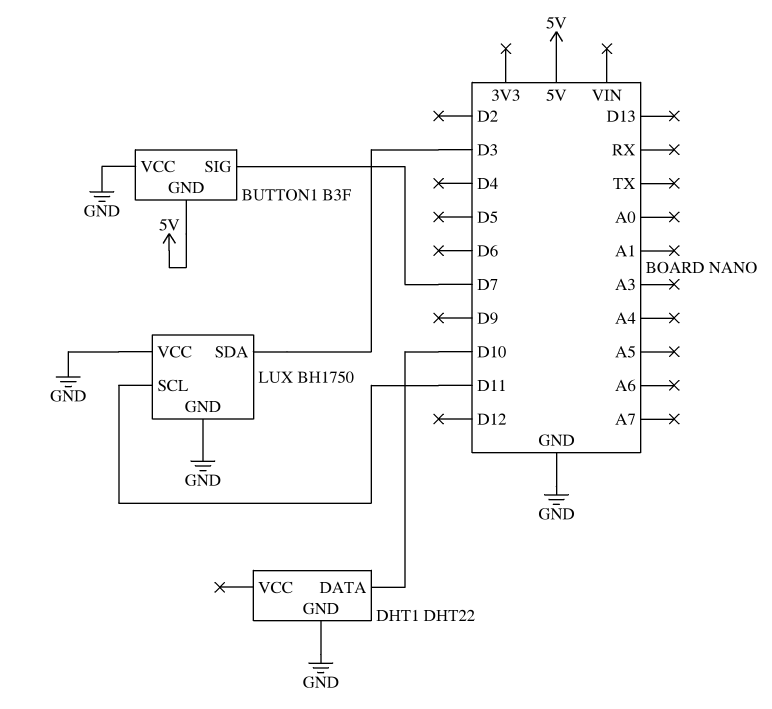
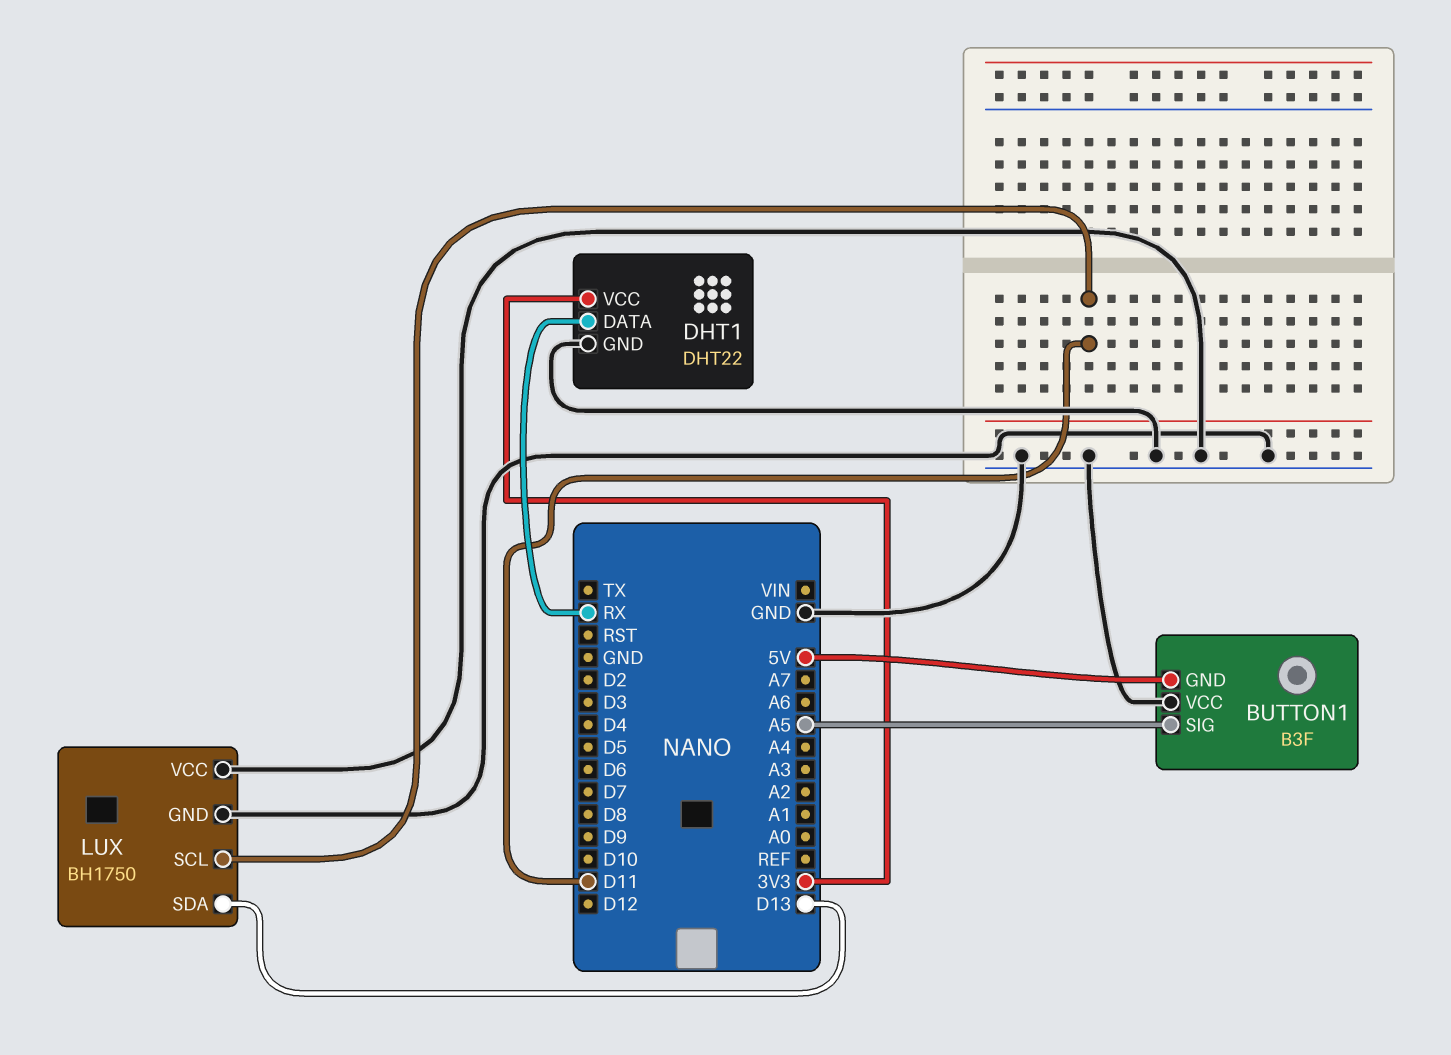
BUTTON1 pin SIG: D7 -> A5
DHT1 pin DATA: D10 -> RX
DHT1 pin VCC: none -> 3V3
LUX pin SDA: D3 -> D13

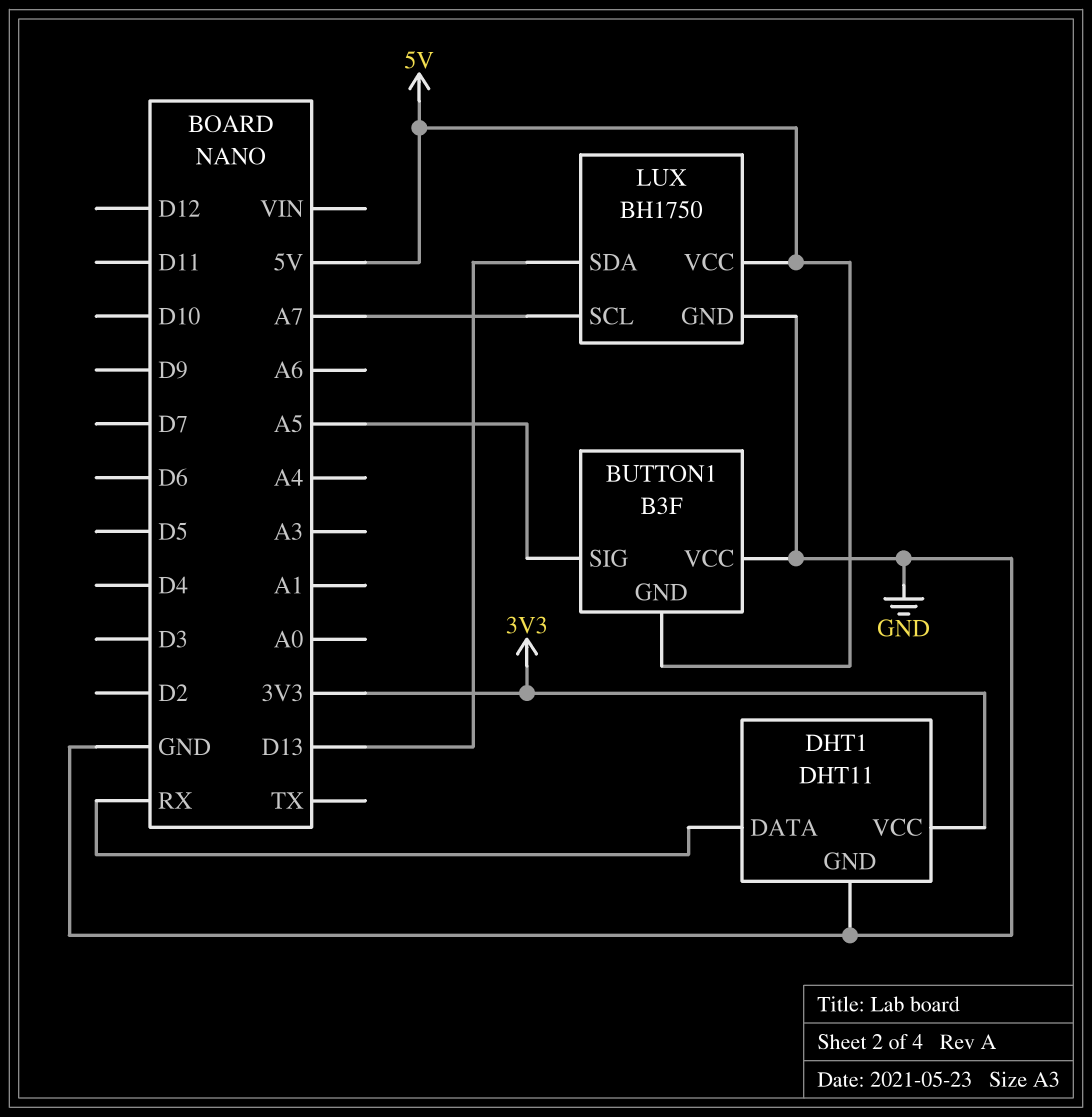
DHT1: DHT22 -> DHT11
LUX pin SCL: D11 -> A7
LUX pin VCC: GND -> 5V

